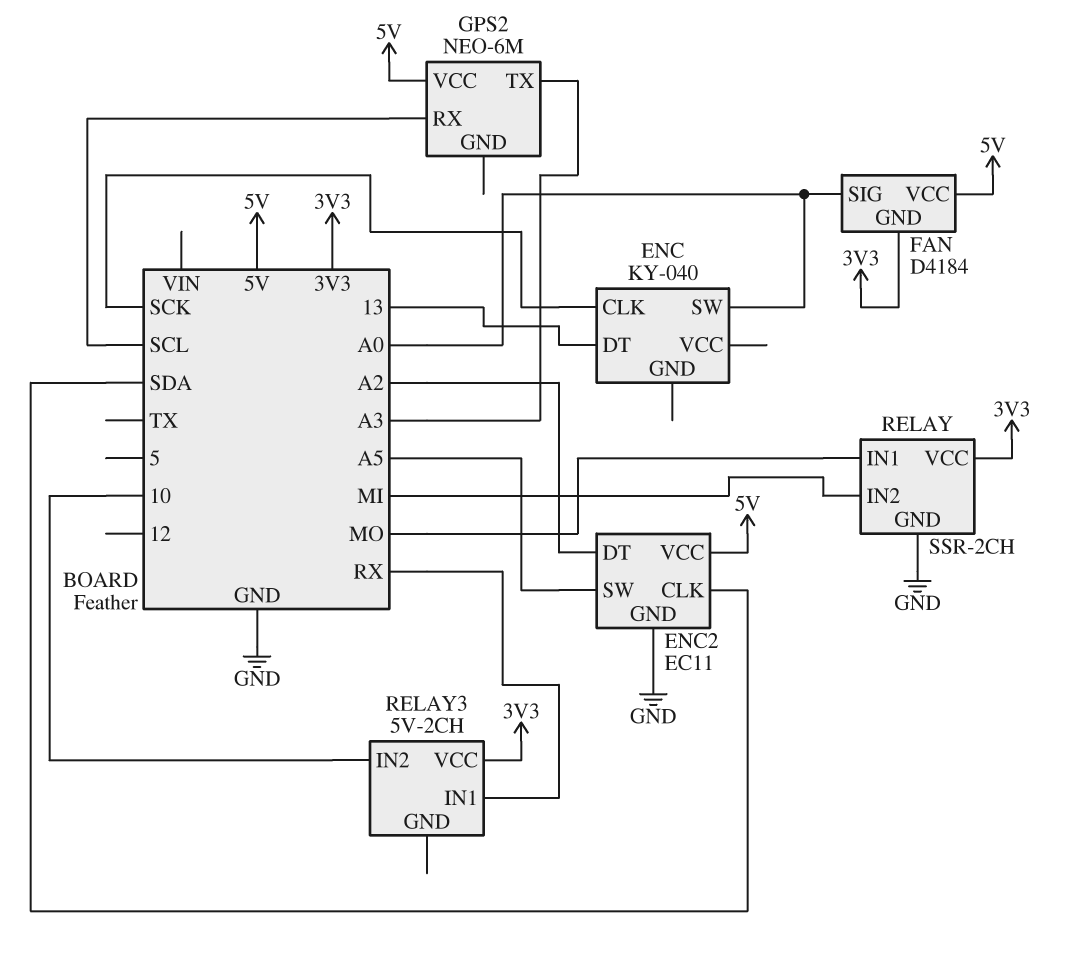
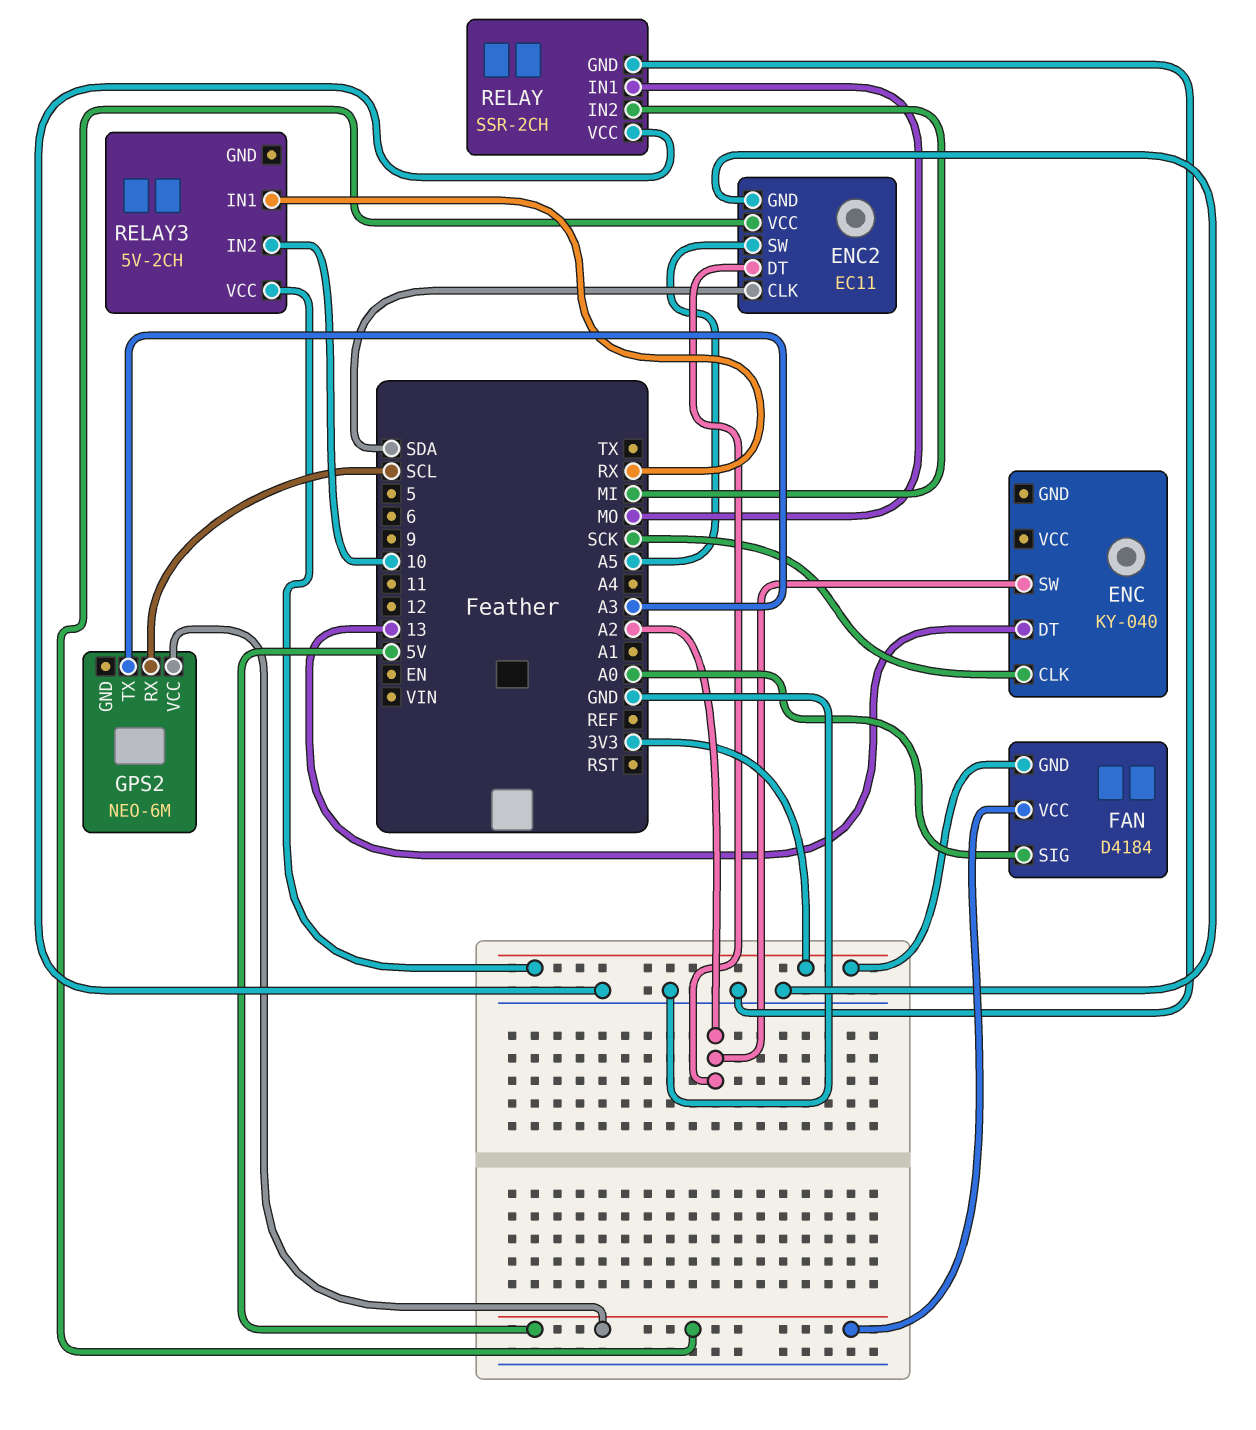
ENC pin SW: A0 -> A2
RELAY pin VCC: 3V3 -> GND

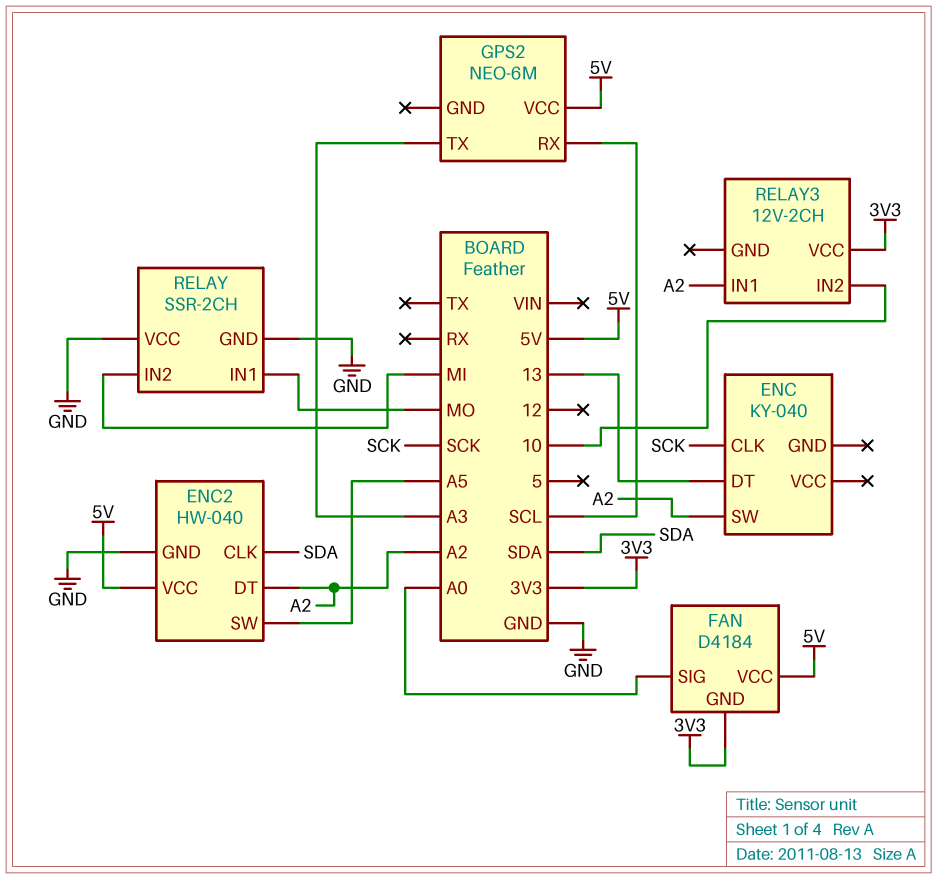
ENC2: EC11 -> HW-040
RELAY3: 5V-2CH -> 12V-2CH
RELAY3 pin IN1: RX -> A2

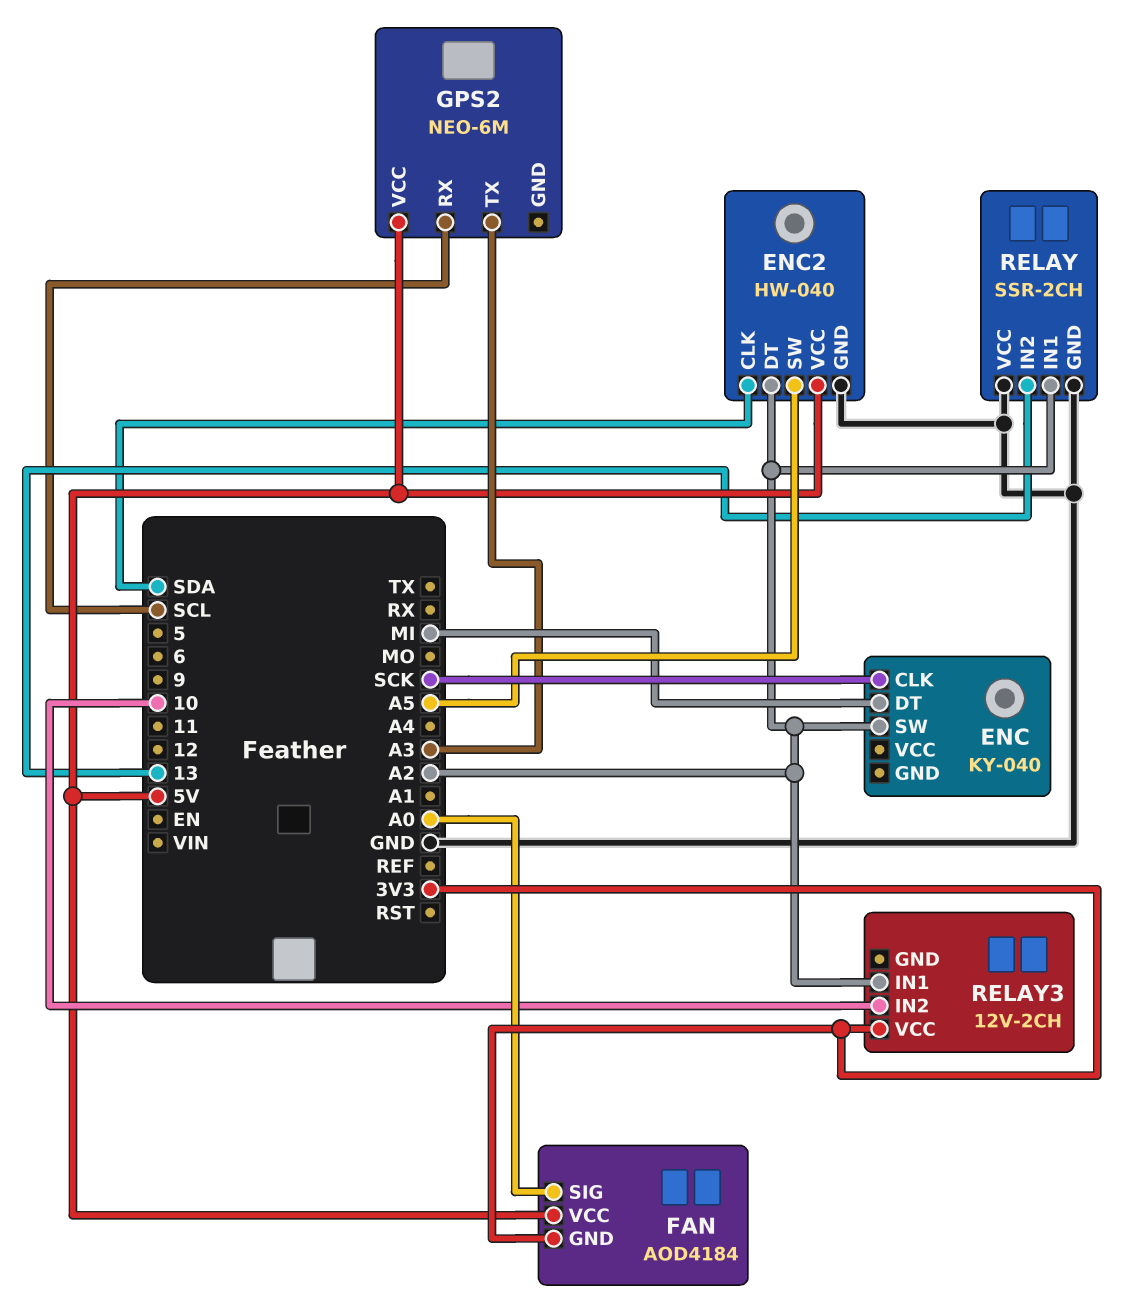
ENC pin DT: 13 -> MI
FAN: D4184 -> AOD4184
RELAY pin IN1: MO -> A2
RELAY pin IN2: MI -> 13

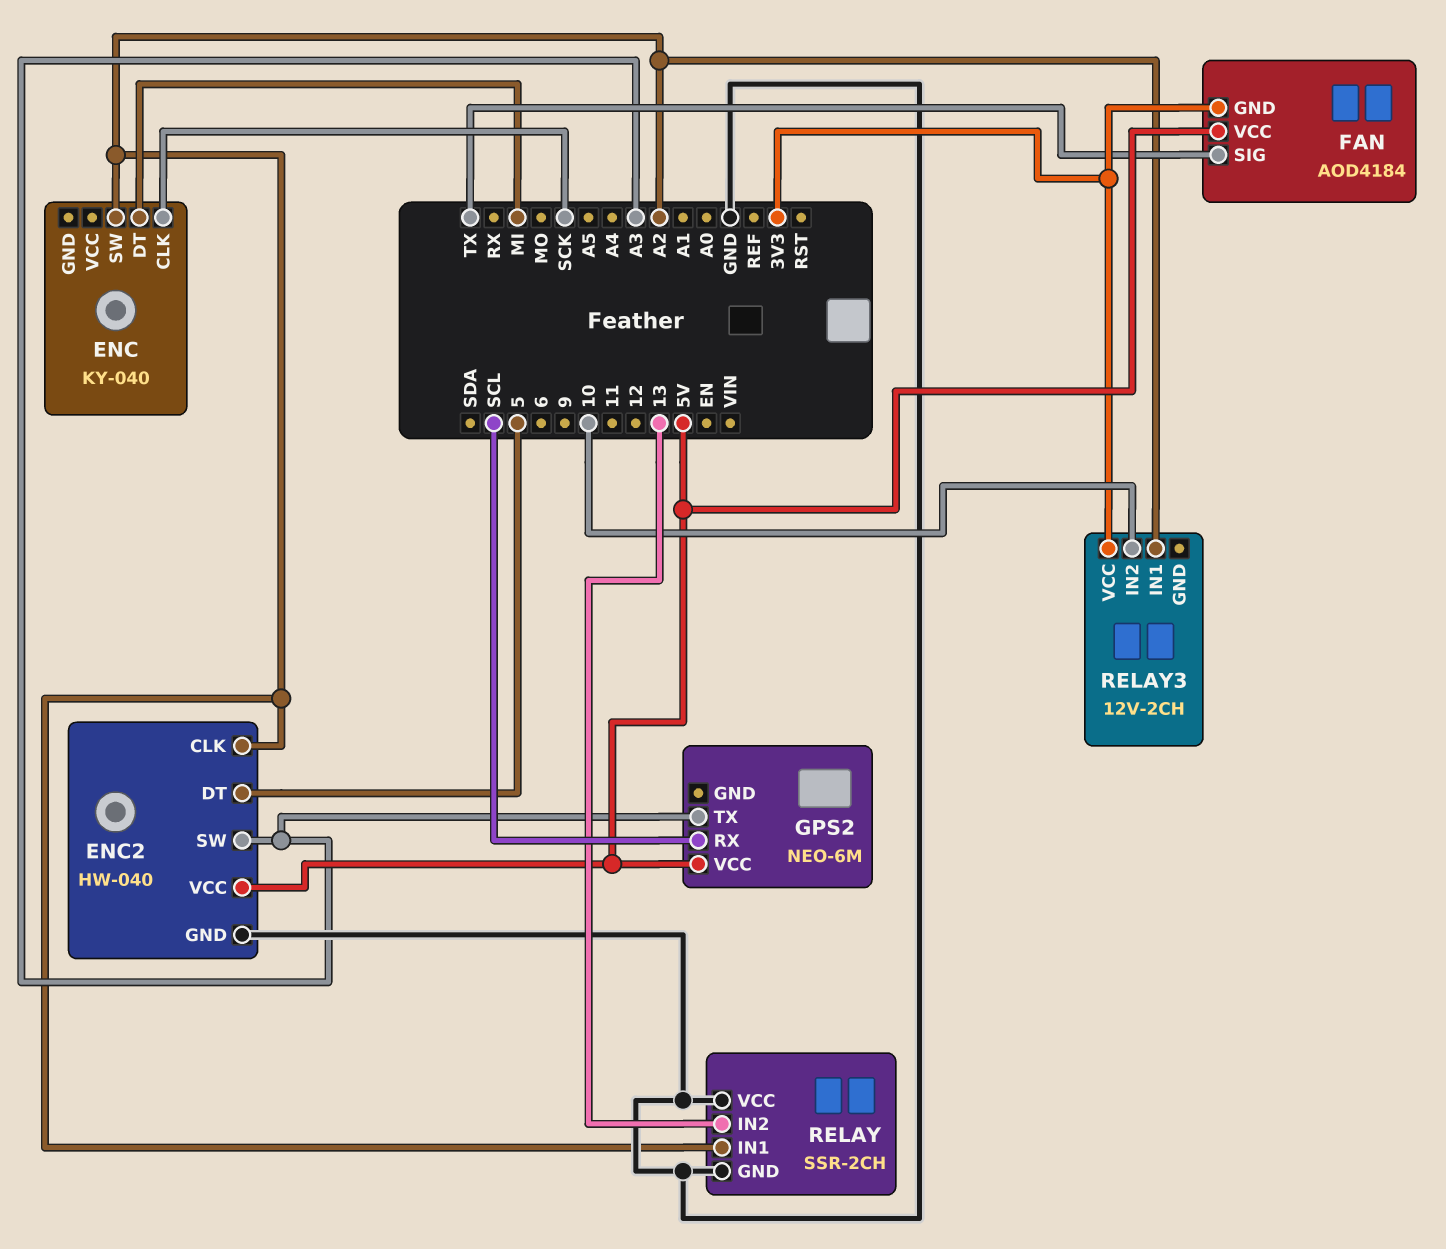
ENC2 pin CLK: SDA -> A2
ENC2 pin DT: A2 -> 5
ENC2 pin SW: A5 -> A3
FAN pin SIG: A0 -> TX

